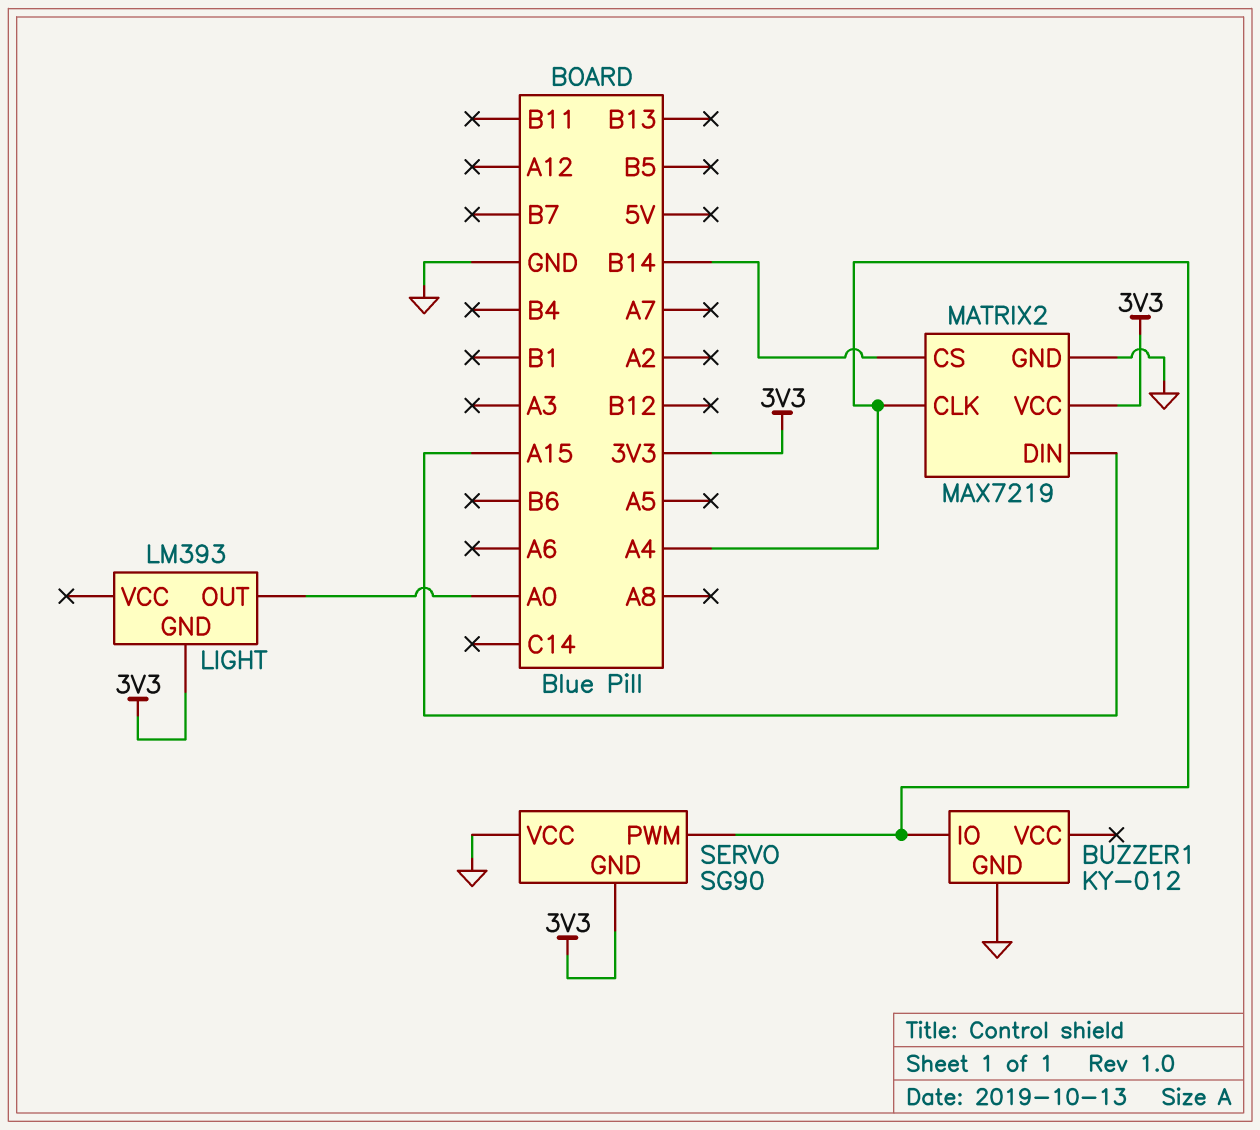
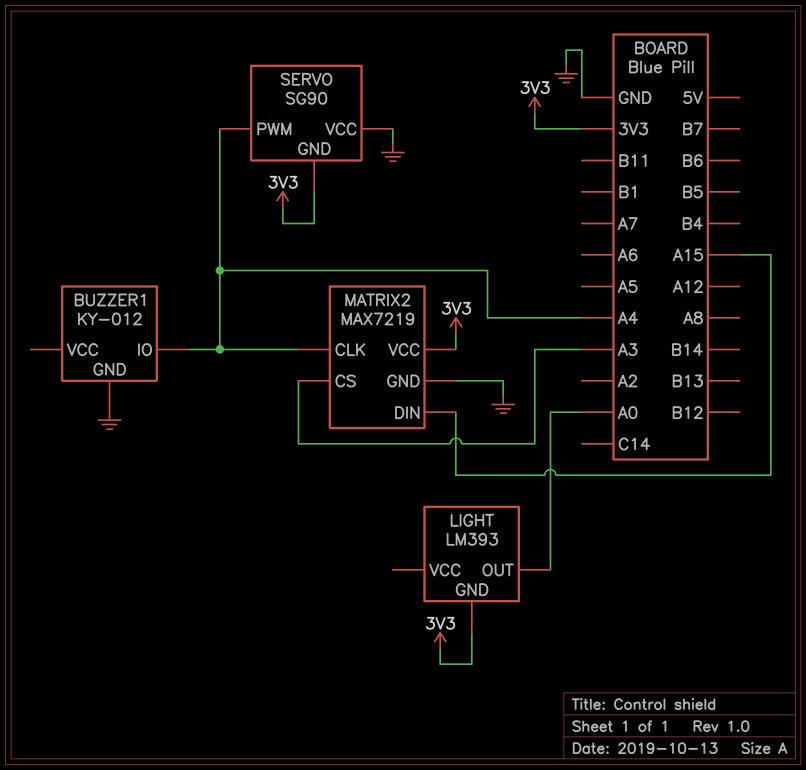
MATRIX2 pin CS: B14 -> A3

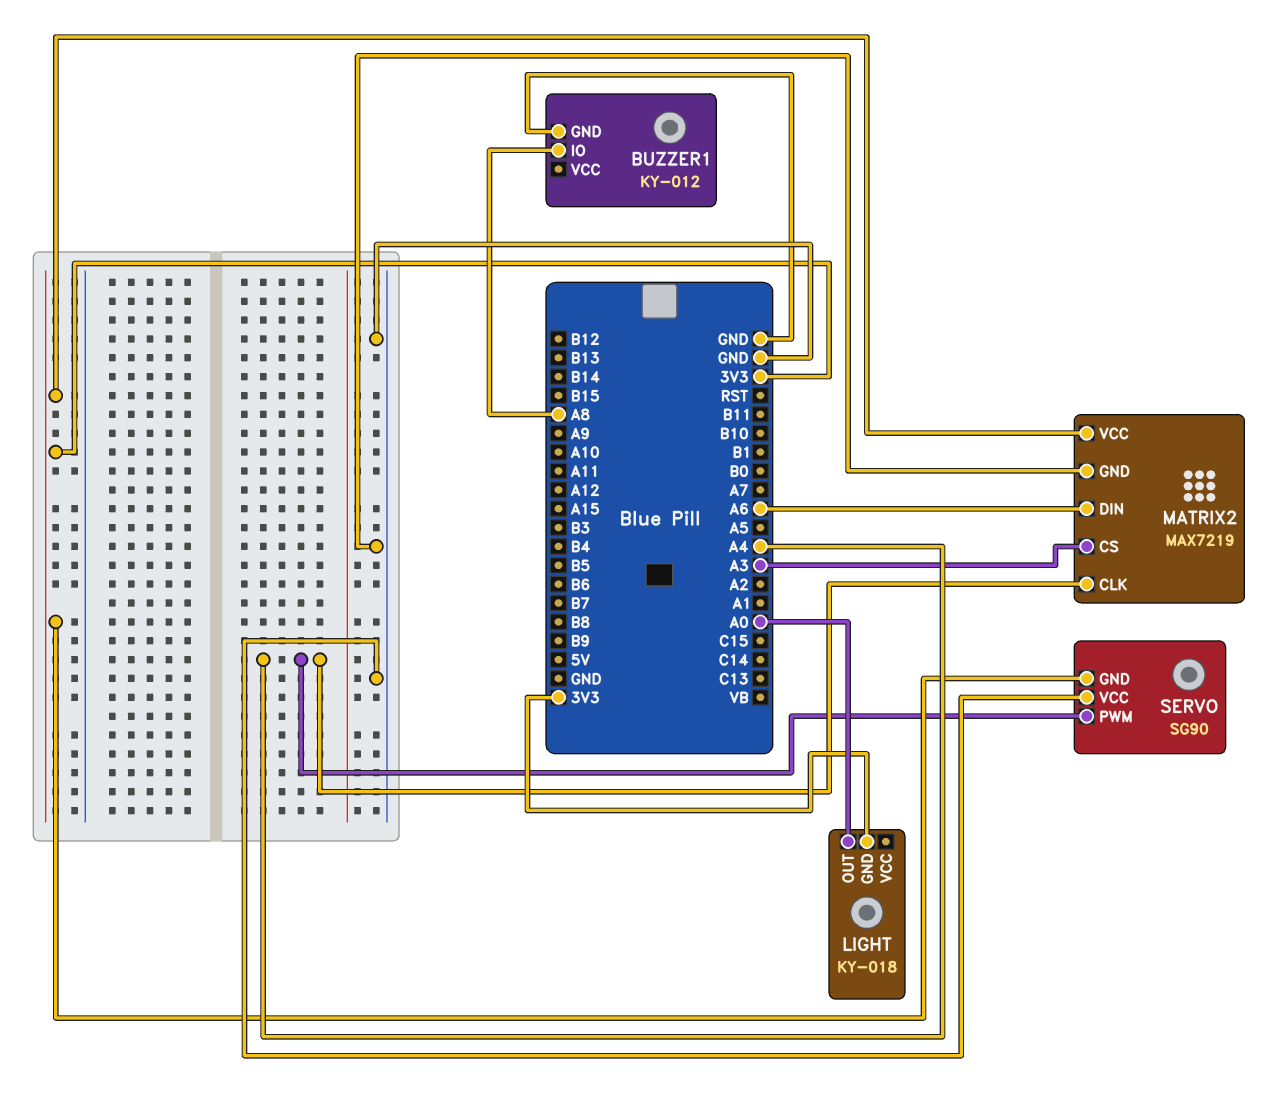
BUZZER1 pin IO: A4 -> A8
LIGHT: LM393 -> KY-018
MATRIX2 pin DIN: A15 -> A6

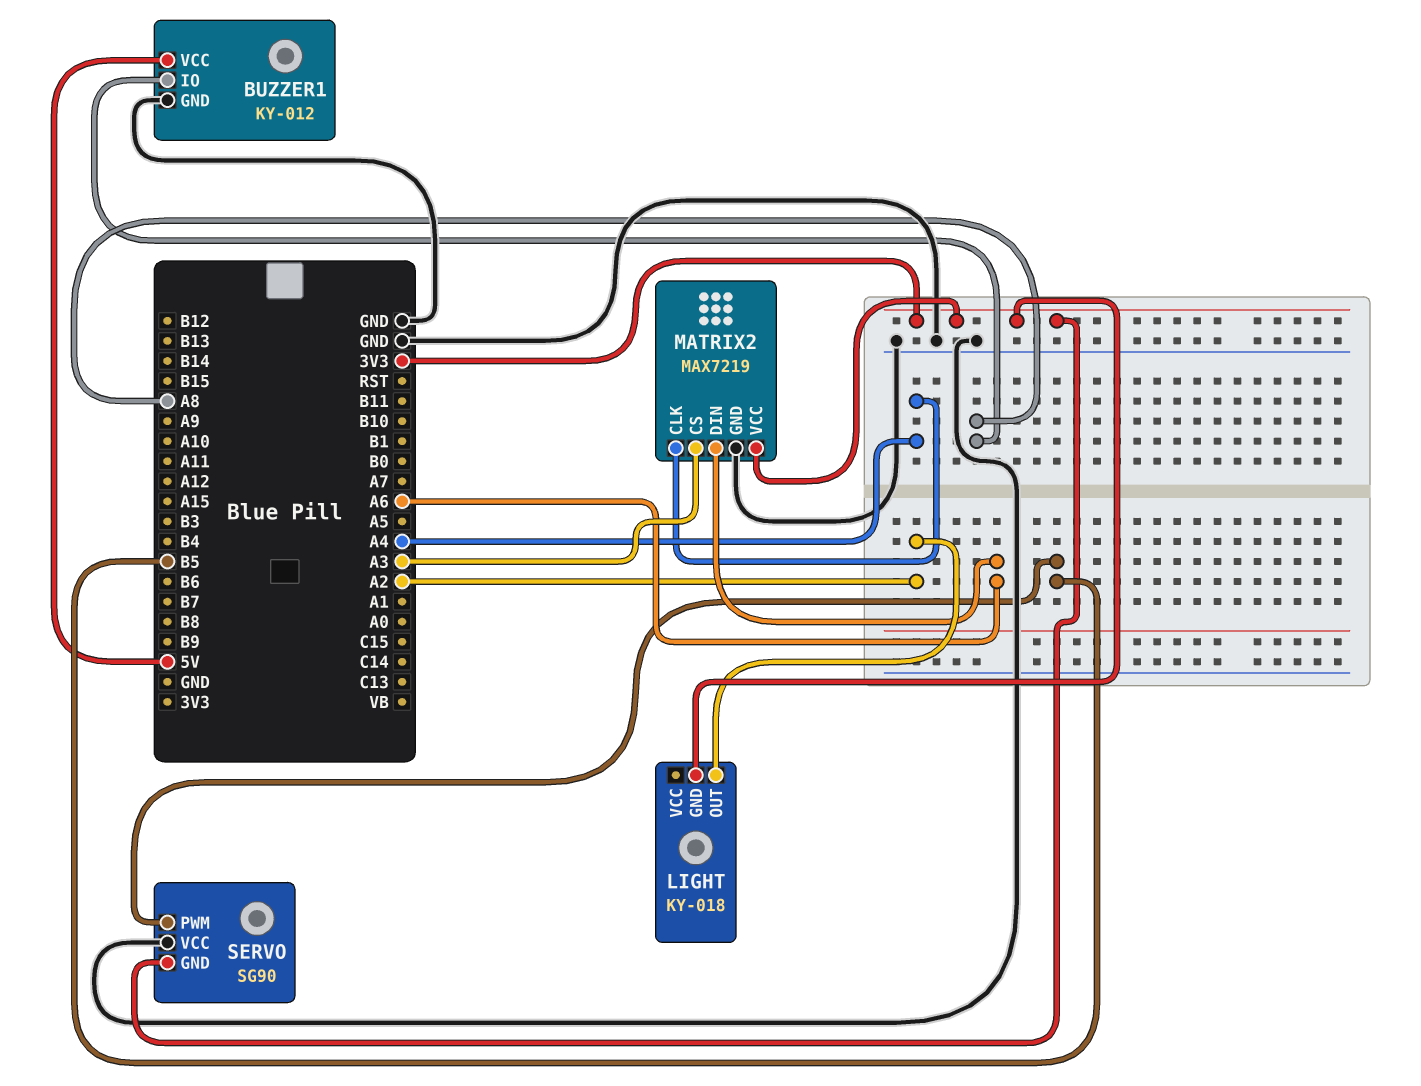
BUZZER1 pin VCC: none -> 5V
LIGHT pin OUT: A0 -> A2
SERVO pin PWM: A4 -> B5

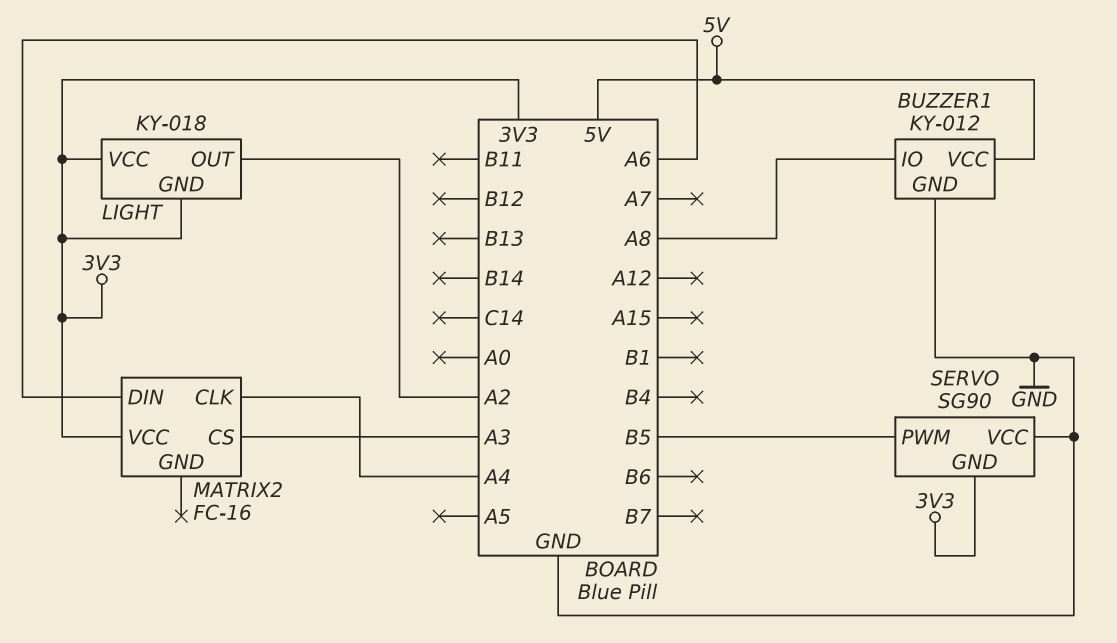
LIGHT pin VCC: none -> 3V3
MATRIX2: MAX7219 -> FC-16
MATRIX2 pin GND: GND -> none

